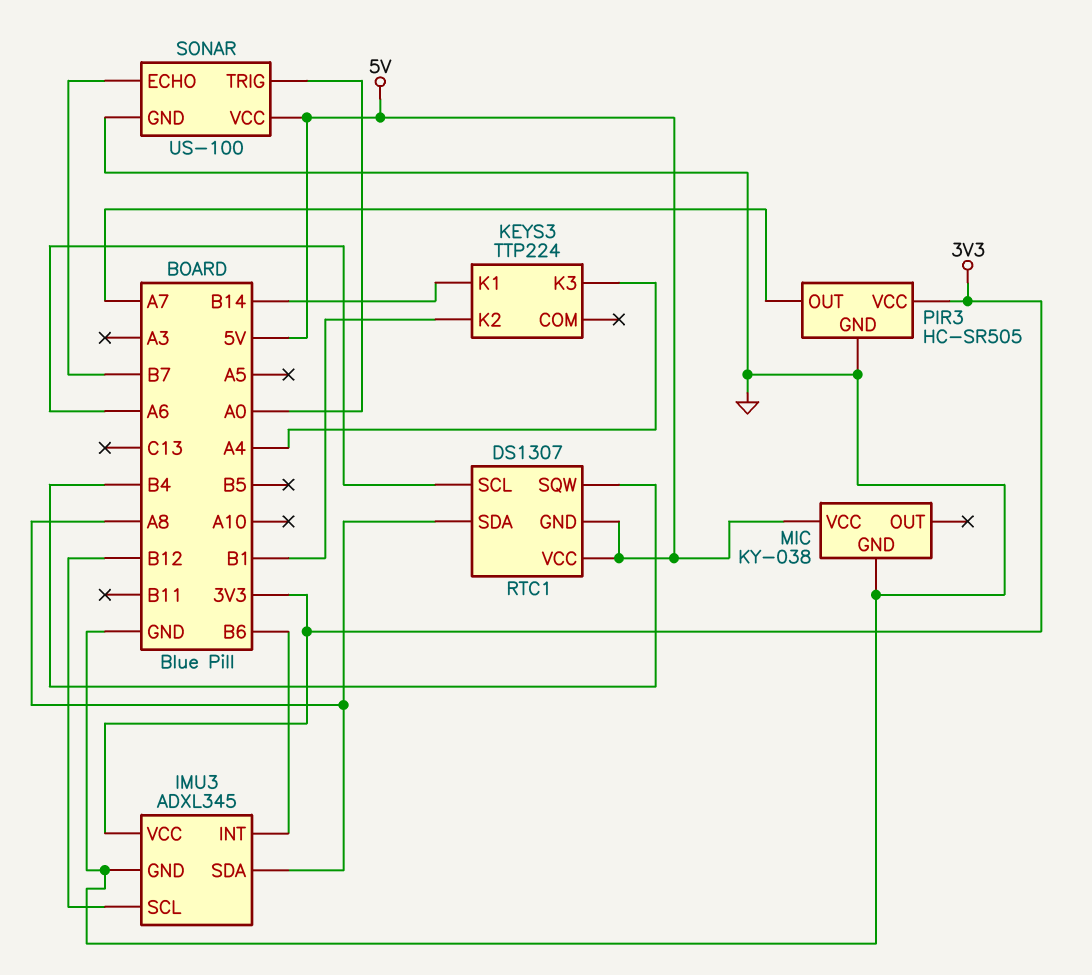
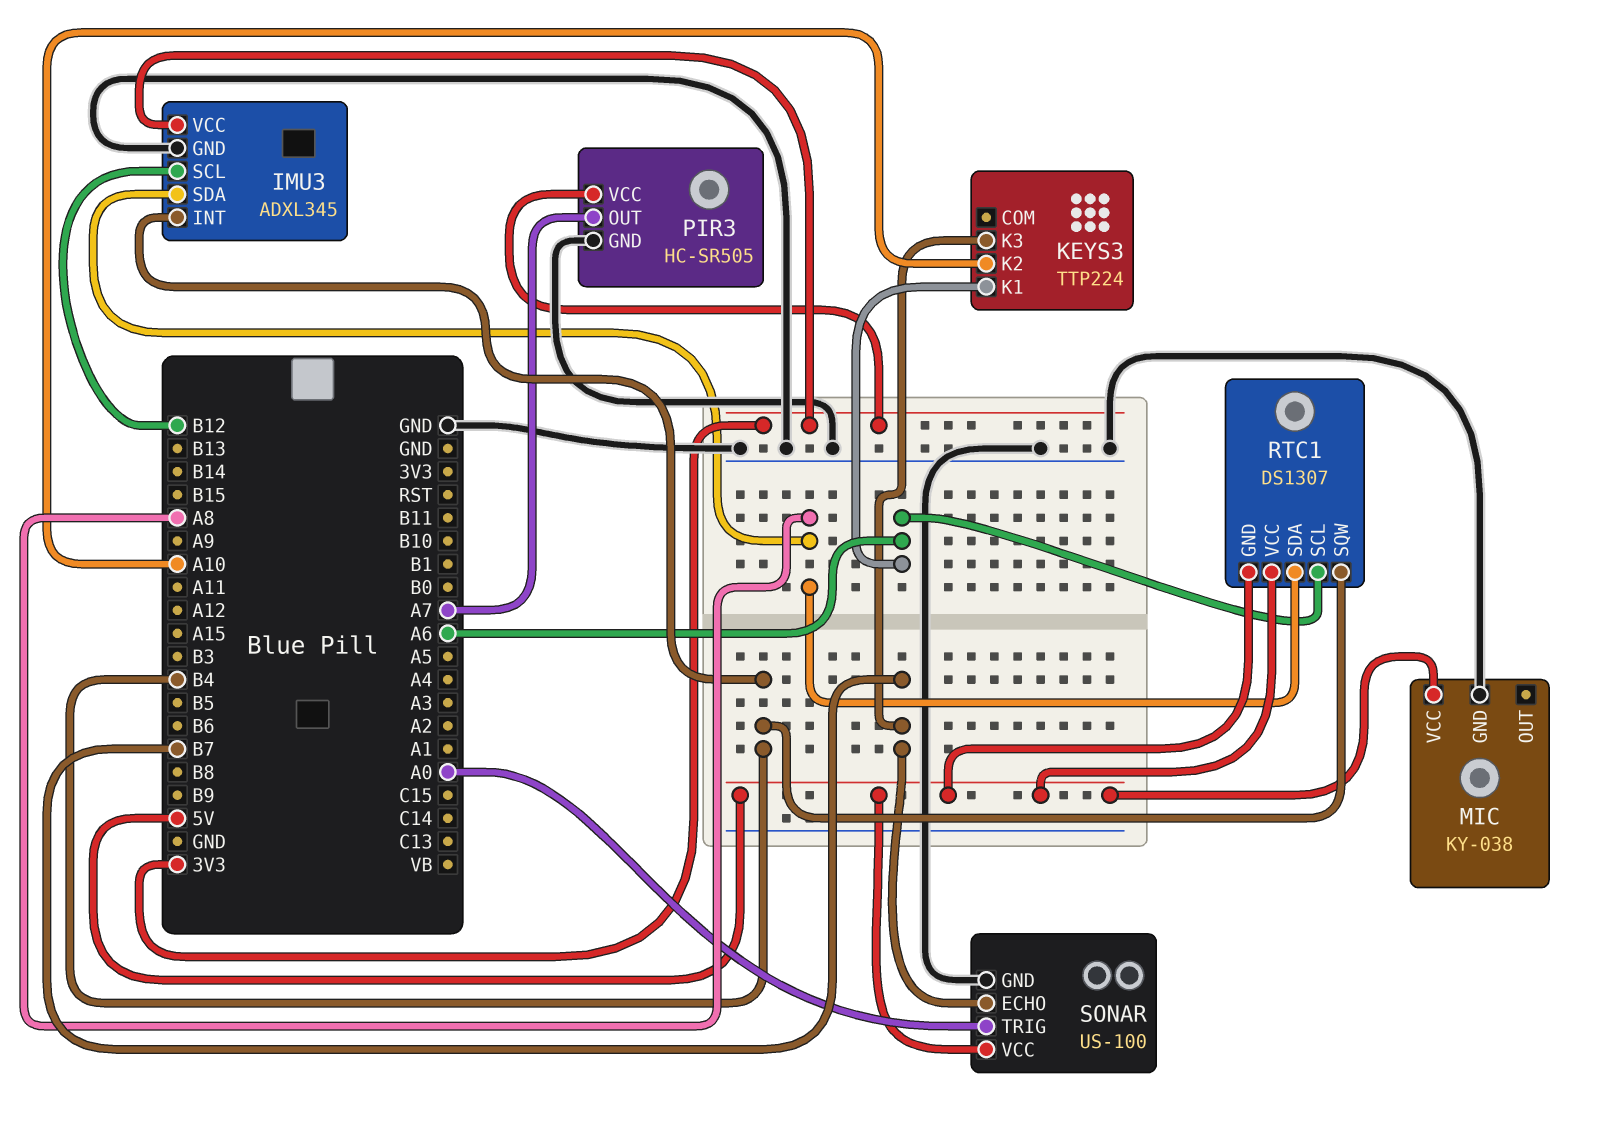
IMU3 pin INT: B6 -> B4
KEYS3 pin K1: B14 -> A6
KEYS3 pin K2: B1 -> A10
KEYS3 pin K3: A4 -> B7

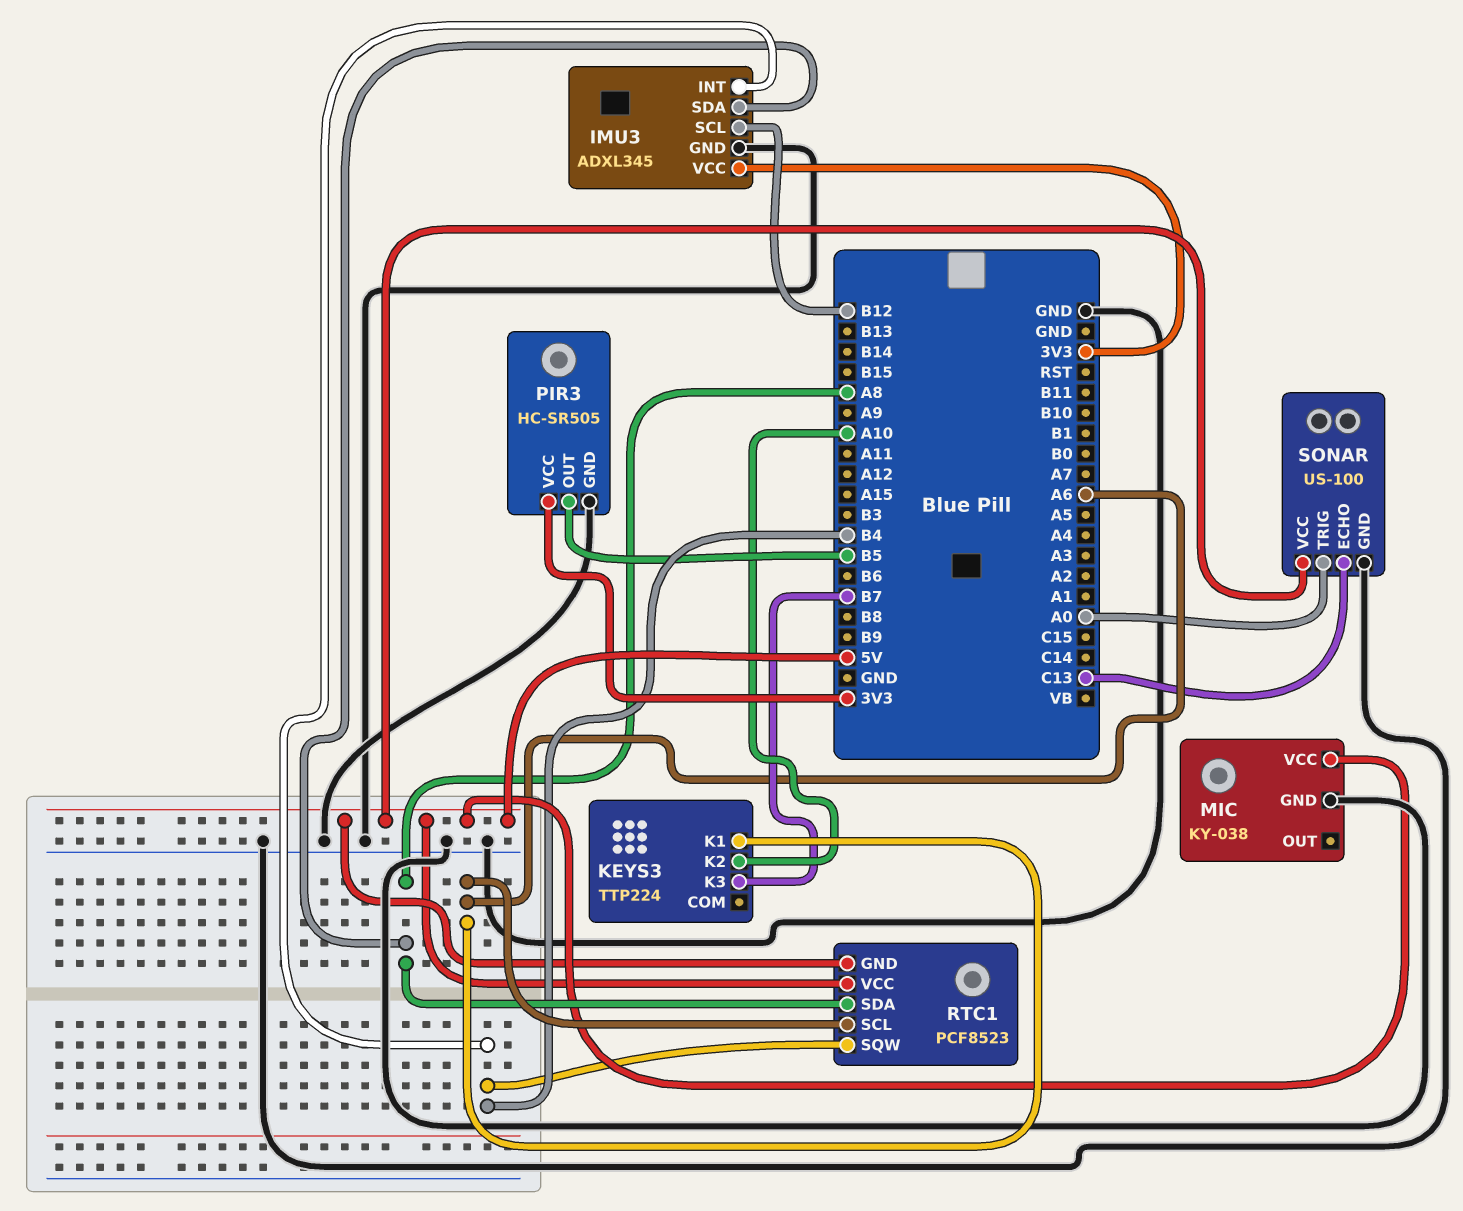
PIR3 pin OUT: A7 -> B5
RTC1: DS1307 -> PCF8523
SONAR pin ECHO: B7 -> C13

